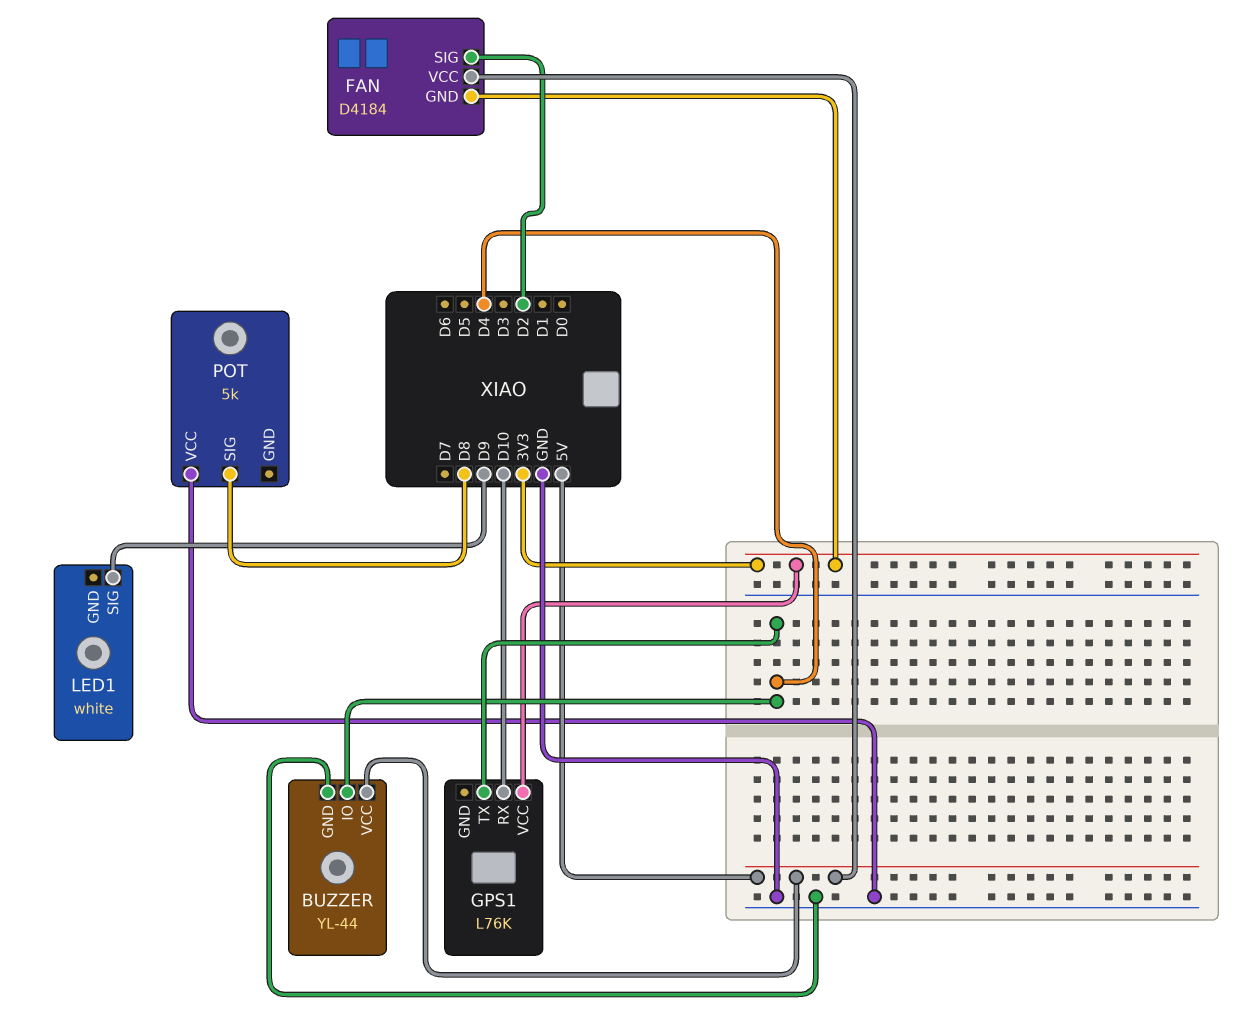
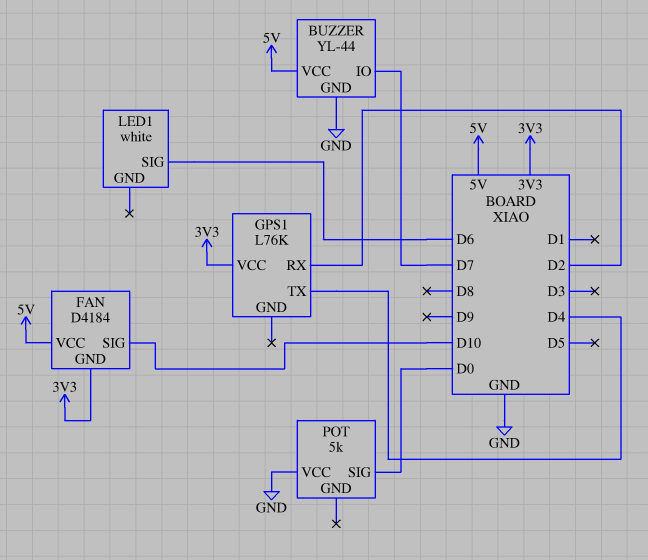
BUZZER pin IO: D4 -> D7
FAN pin SIG: D2 -> D10
GPS1 pin RX: D10 -> D2
LED1 pin SIG: D9 -> D6
POT pin SIG: D8 -> D0

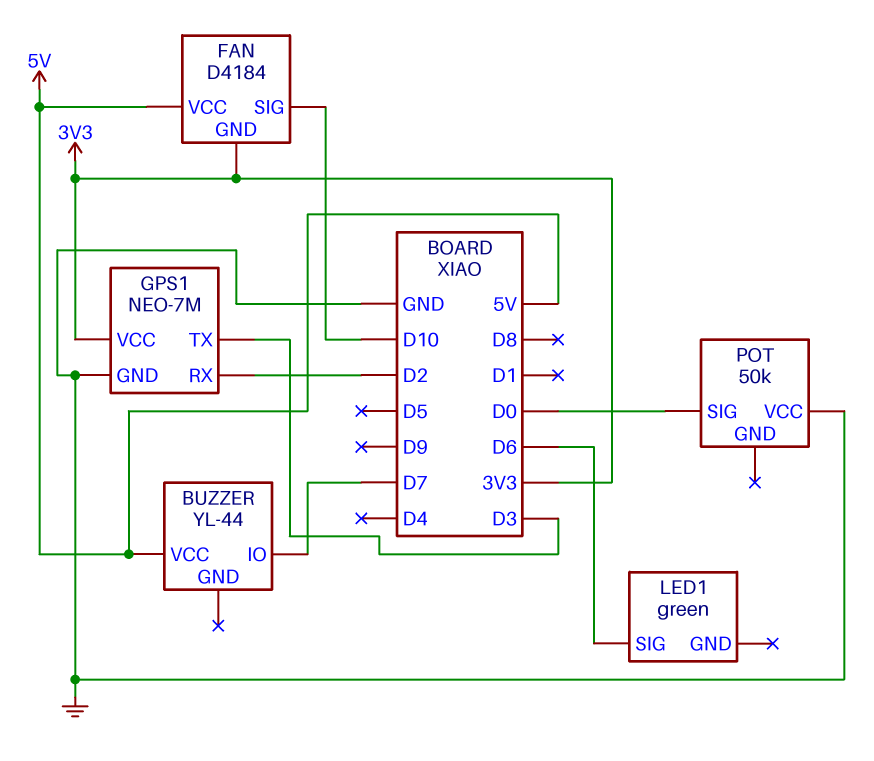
BUZZER pin GND: GND -> none
GPS1: L76K -> NEO-7M
GPS1 pin GND: none -> GND
GPS1 pin TX: D4 -> D3
LED1: white -> green
POT: 5k -> 50k

